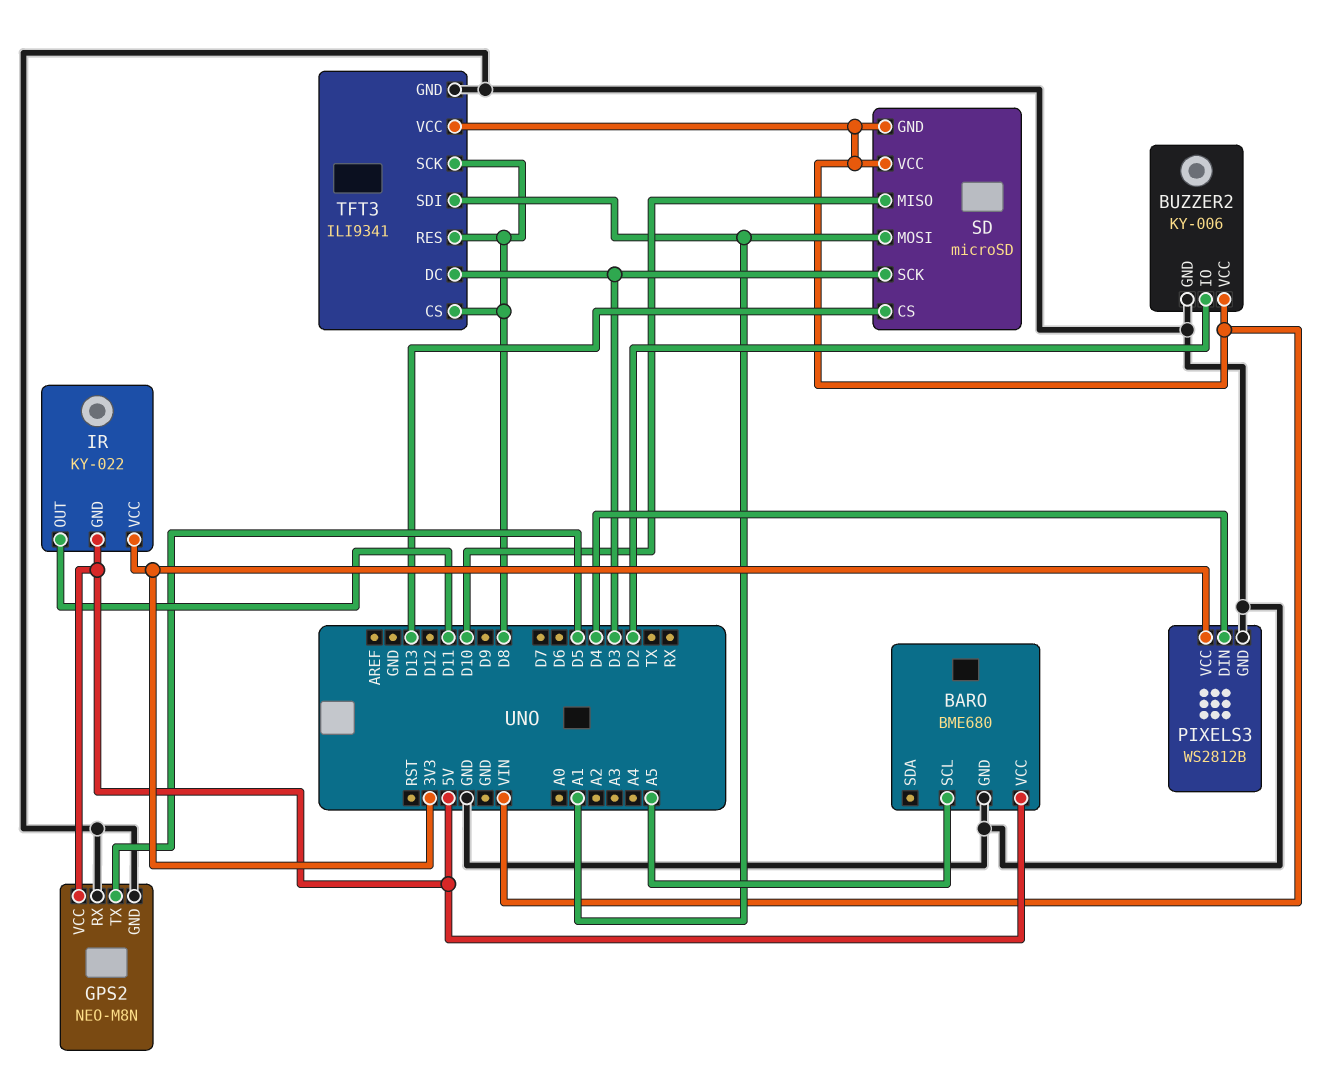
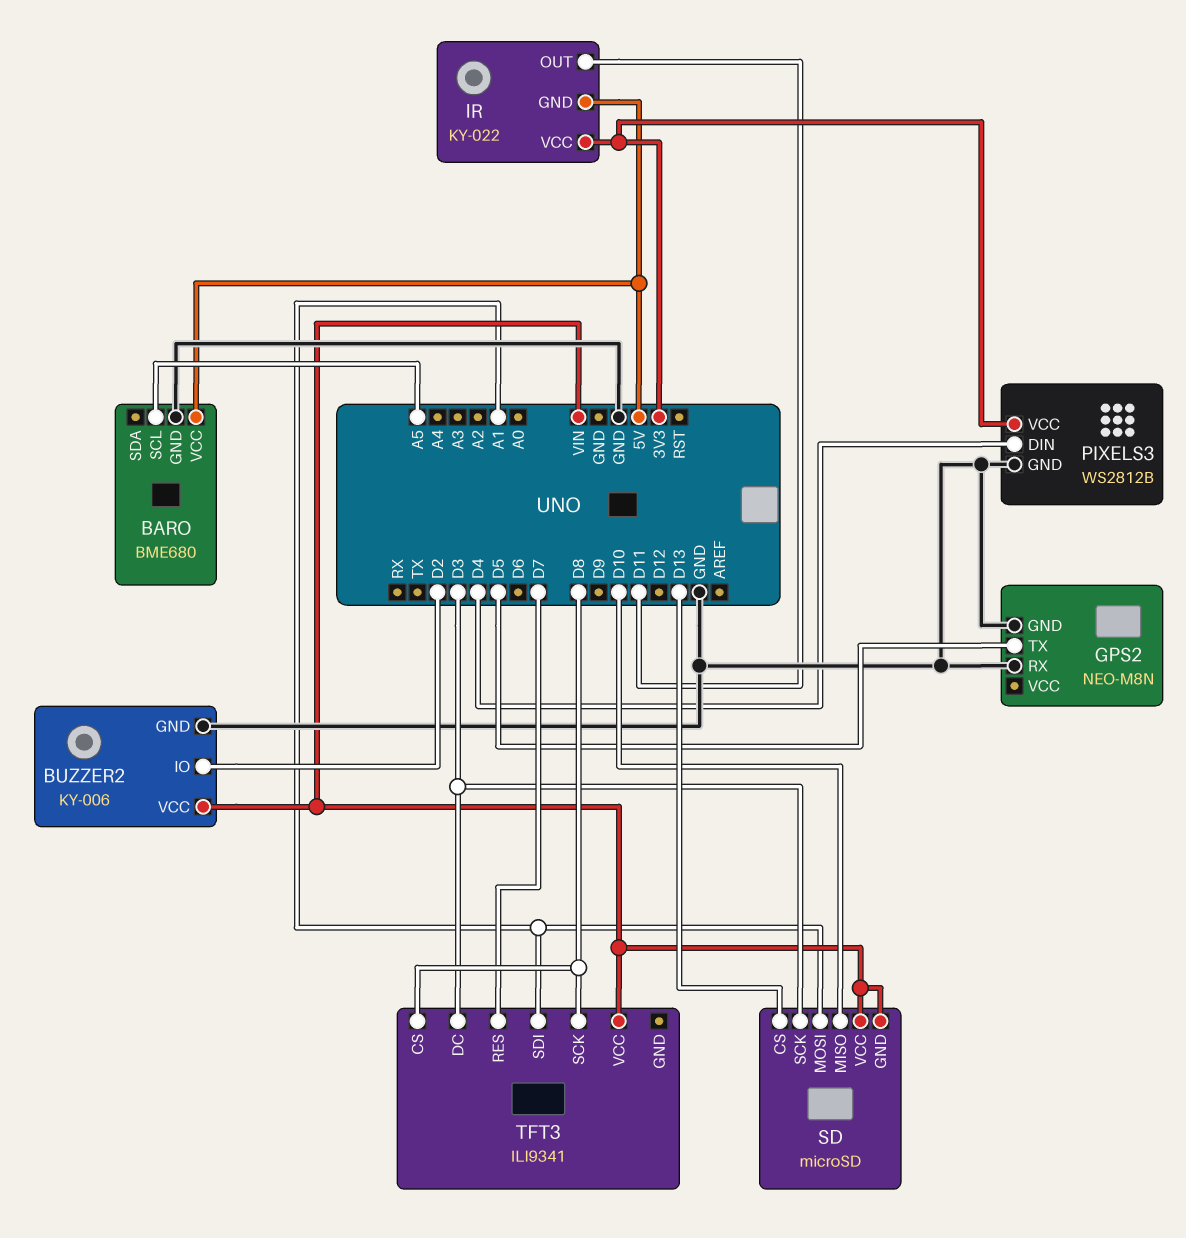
GPS2 pin VCC: 5V -> none
TFT3 pin GND: GND -> none
TFT3 pin RES: D8 -> D7

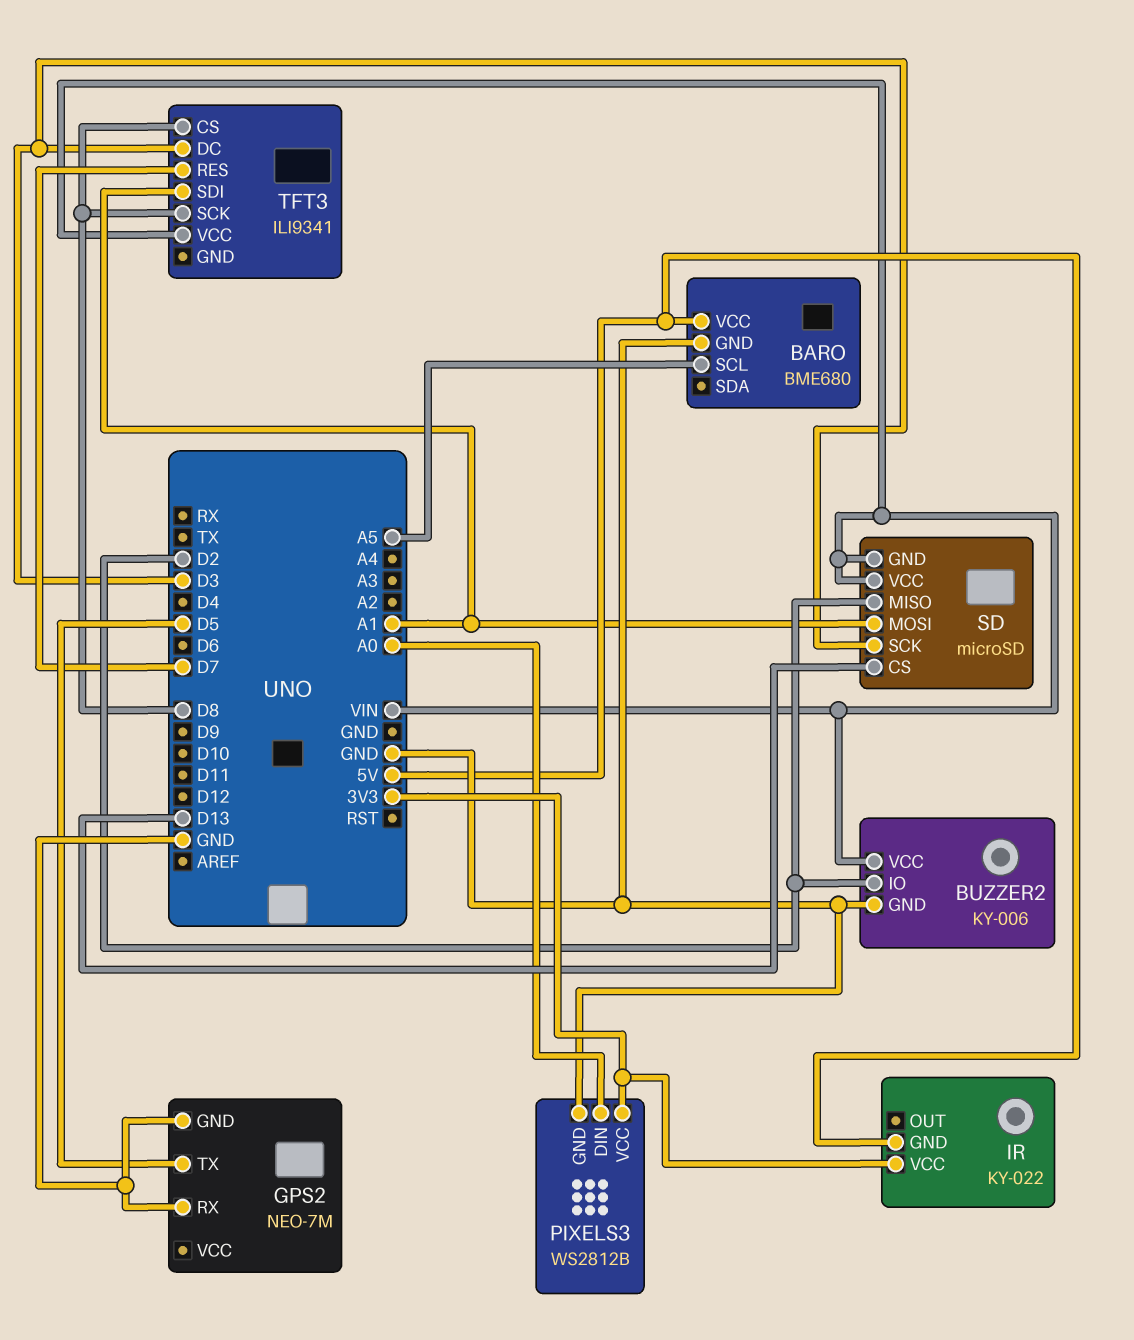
GPS2: NEO-M8N -> NEO-7M
IR pin OUT: D11 -> none
PIXELS3 pin DIN: D4 -> A0
SD pin MISO: D10 -> D2

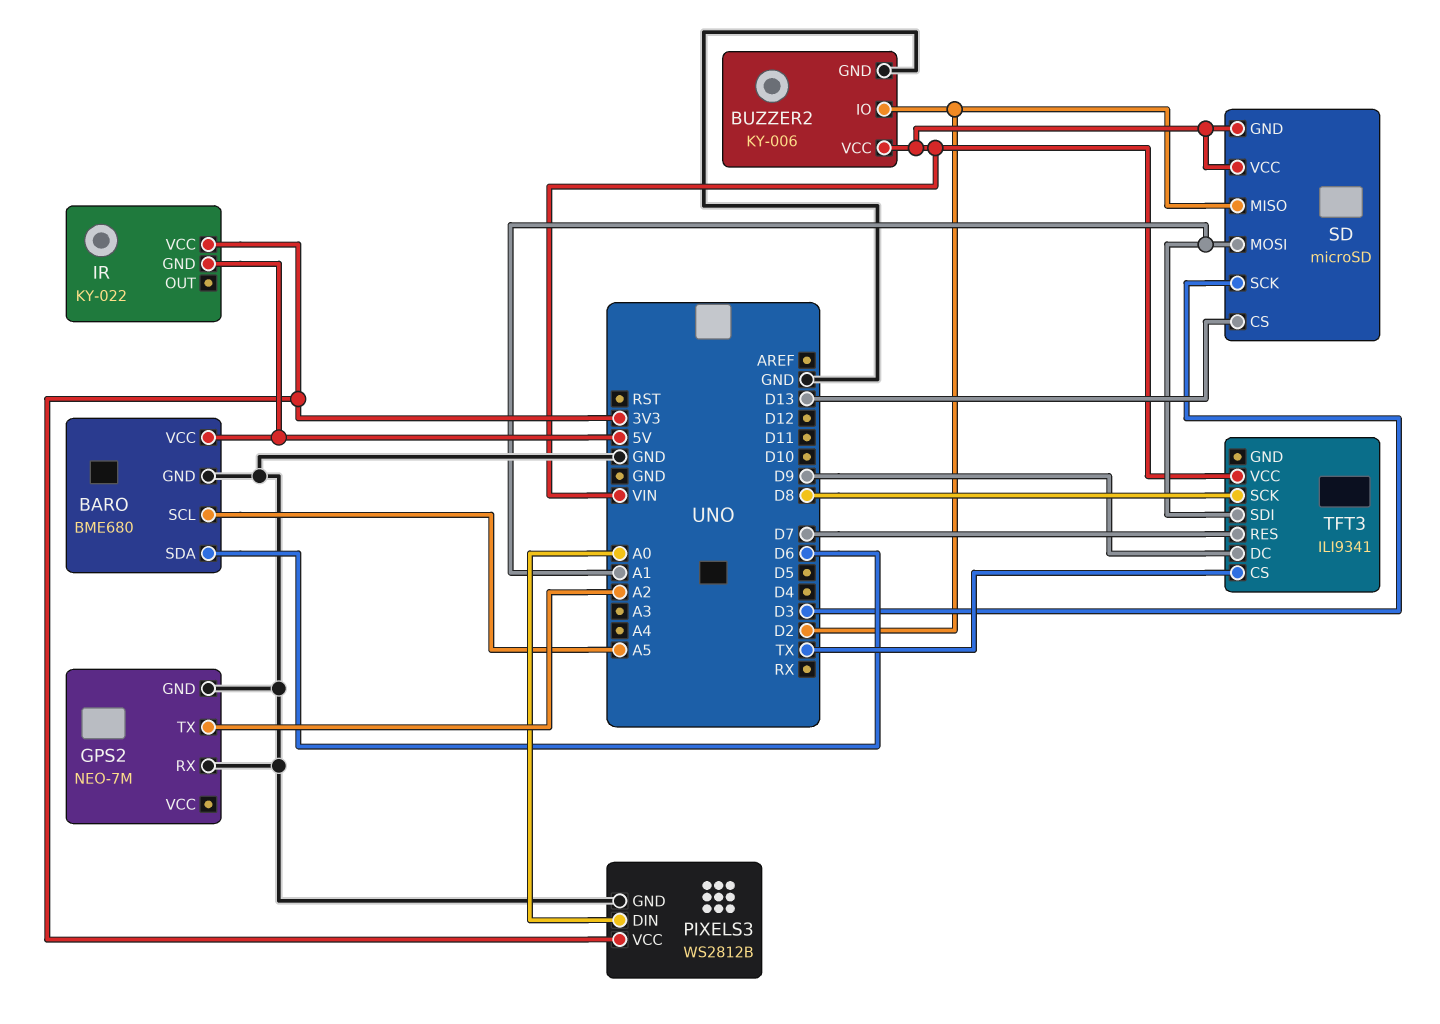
BARO pin SDA: none -> D6
GPS2 pin TX: D5 -> A2
TFT3 pin CS: D8 -> TX
TFT3 pin DC: D3 -> D9

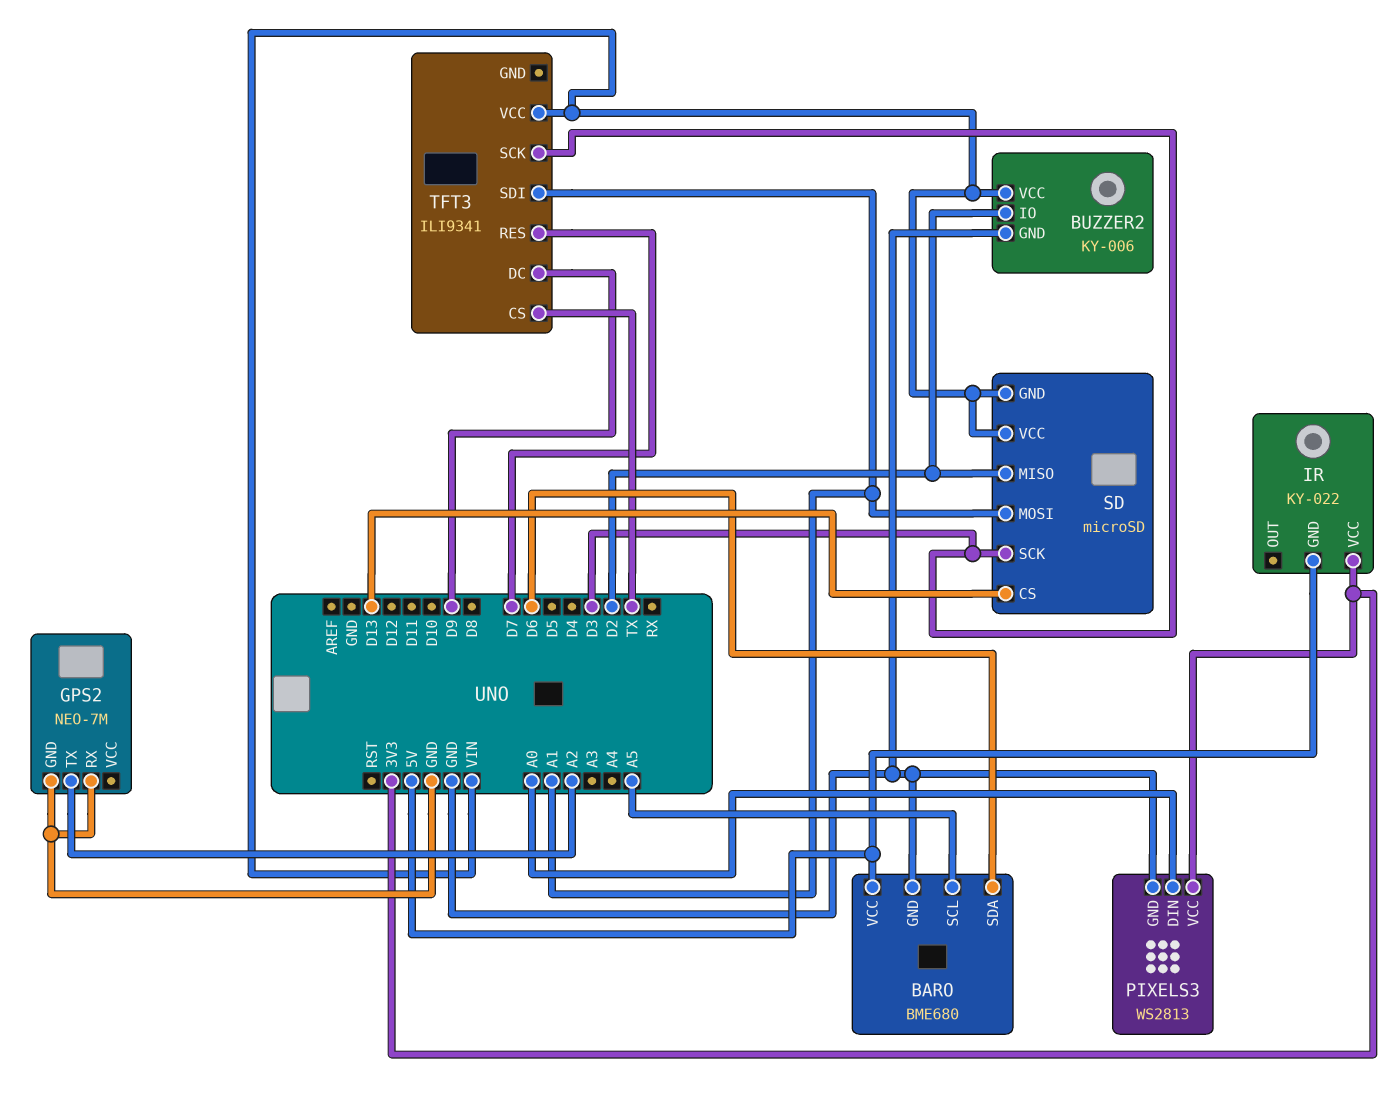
PIXELS3: WS2812B -> WS2813
TFT3 pin SCK: D8 -> D3

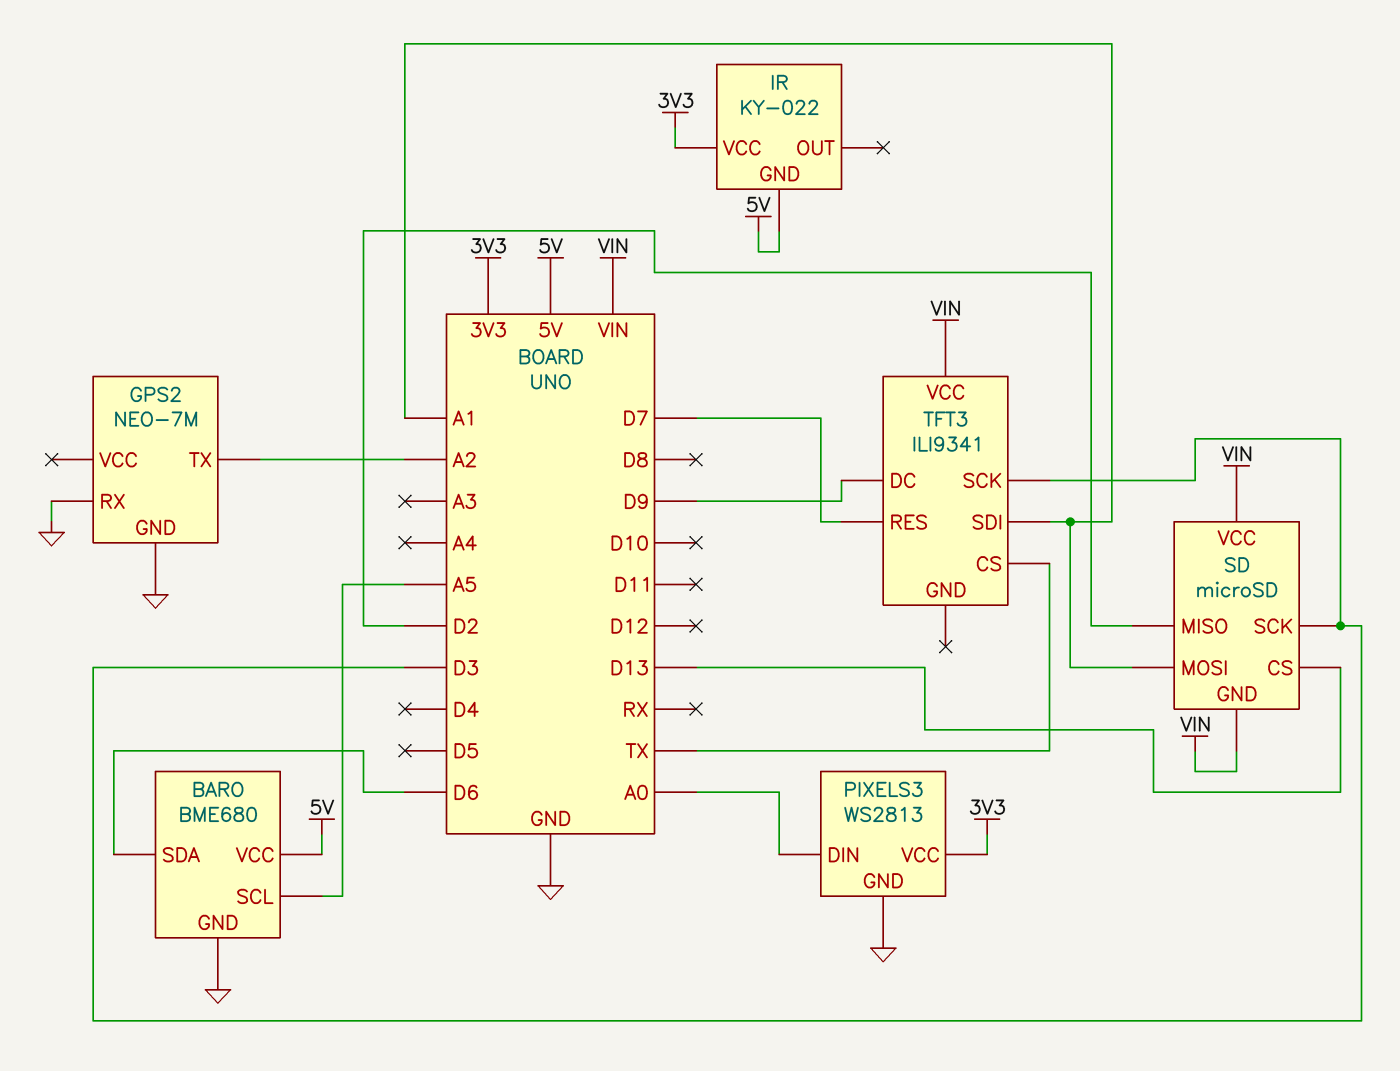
BUZZER2: KY-006 -> none
BUZZER2 pin GND: GND -> none
BUZZER2 pin IO: D2 -> none
BUZZER2 pin VCC: VIN -> none

